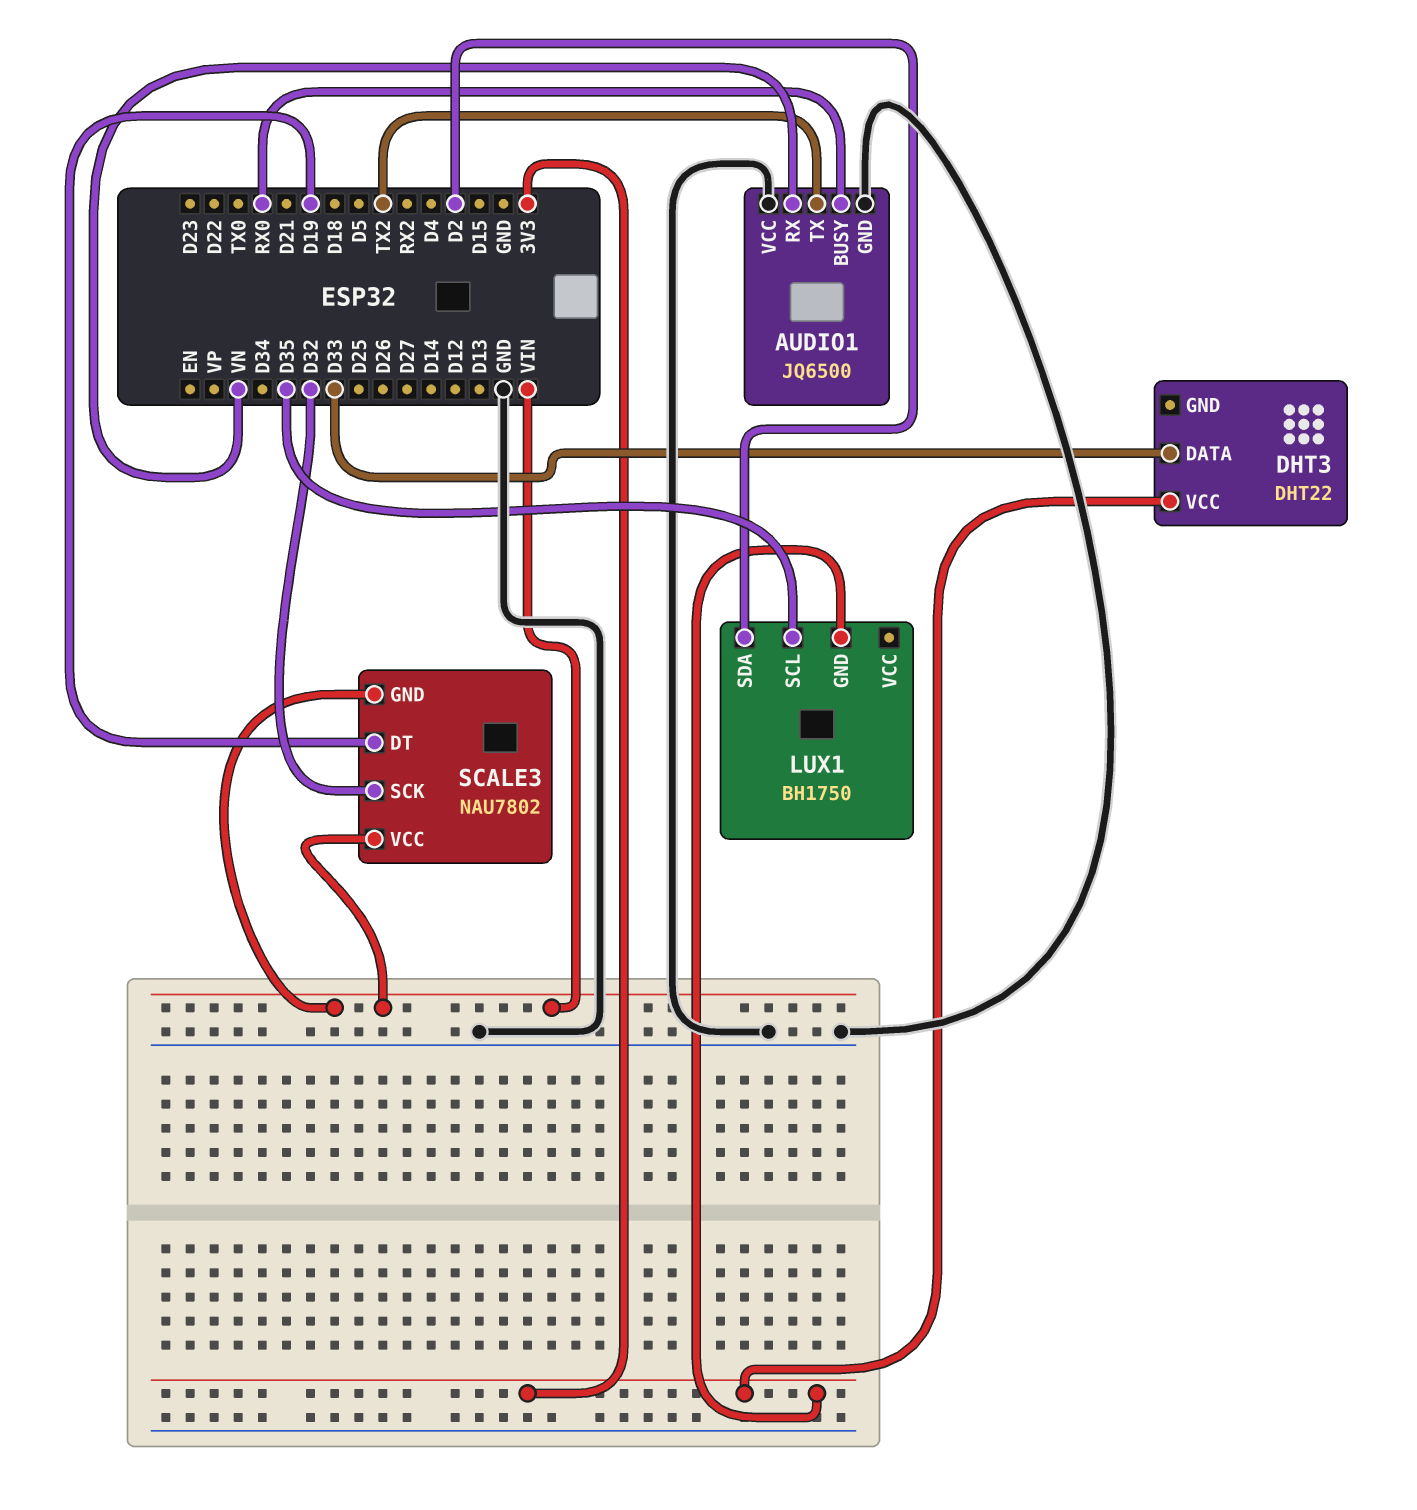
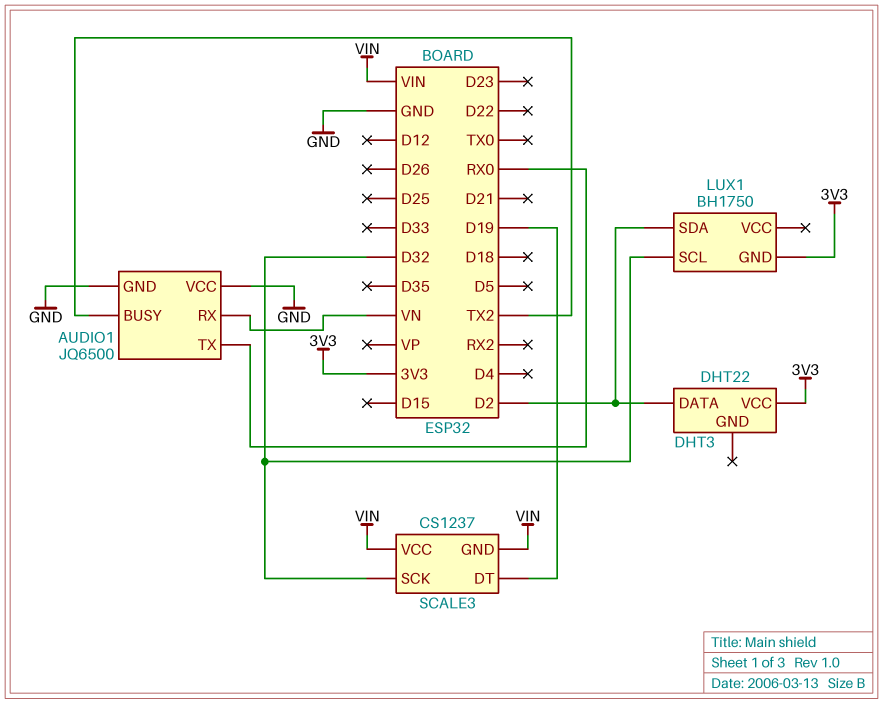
AUDIO1 pin BUSY: RX0 -> TX2
AUDIO1 pin TX: TX2 -> RX0
DHT3 pin DATA: D33 -> D2
LUX1 pin SCL: D35 -> D32
SCALE3: NAU7802 -> CS1237

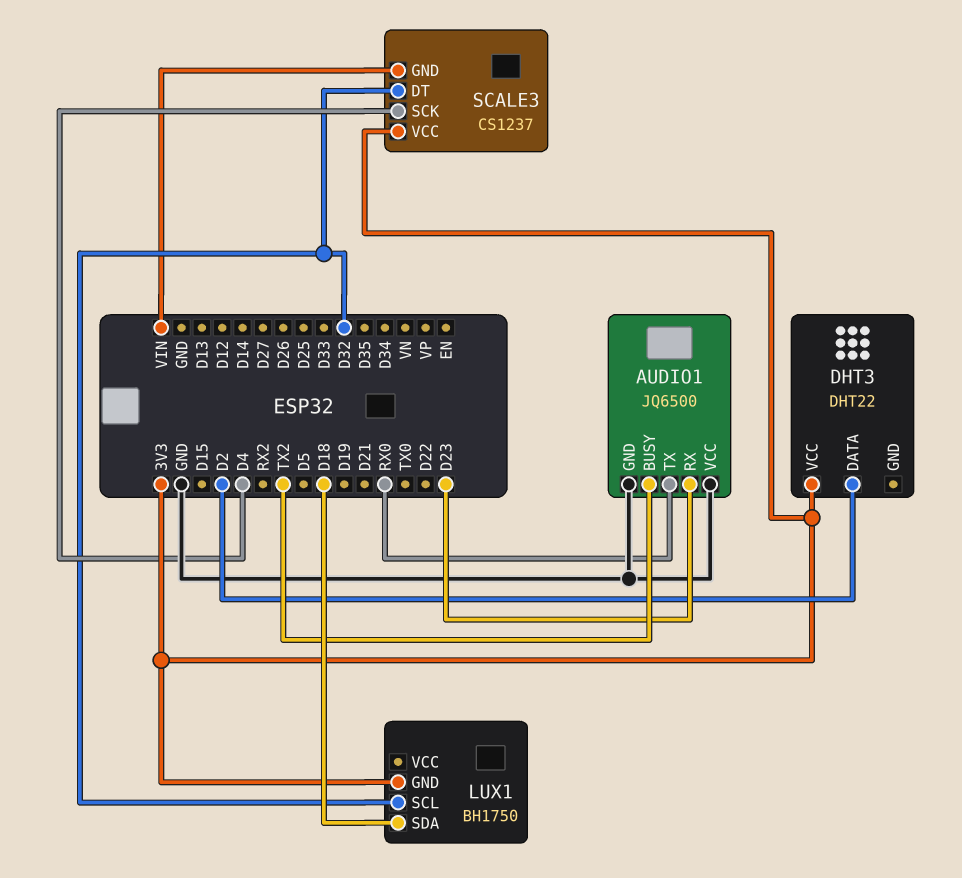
AUDIO1 pin RX: VN -> D23
LUX1 pin SDA: D2 -> D18
SCALE3 pin DT: D19 -> D32
SCALE3 pin SCK: D32 -> D4
SCALE3 pin VCC: VIN -> 3V3

